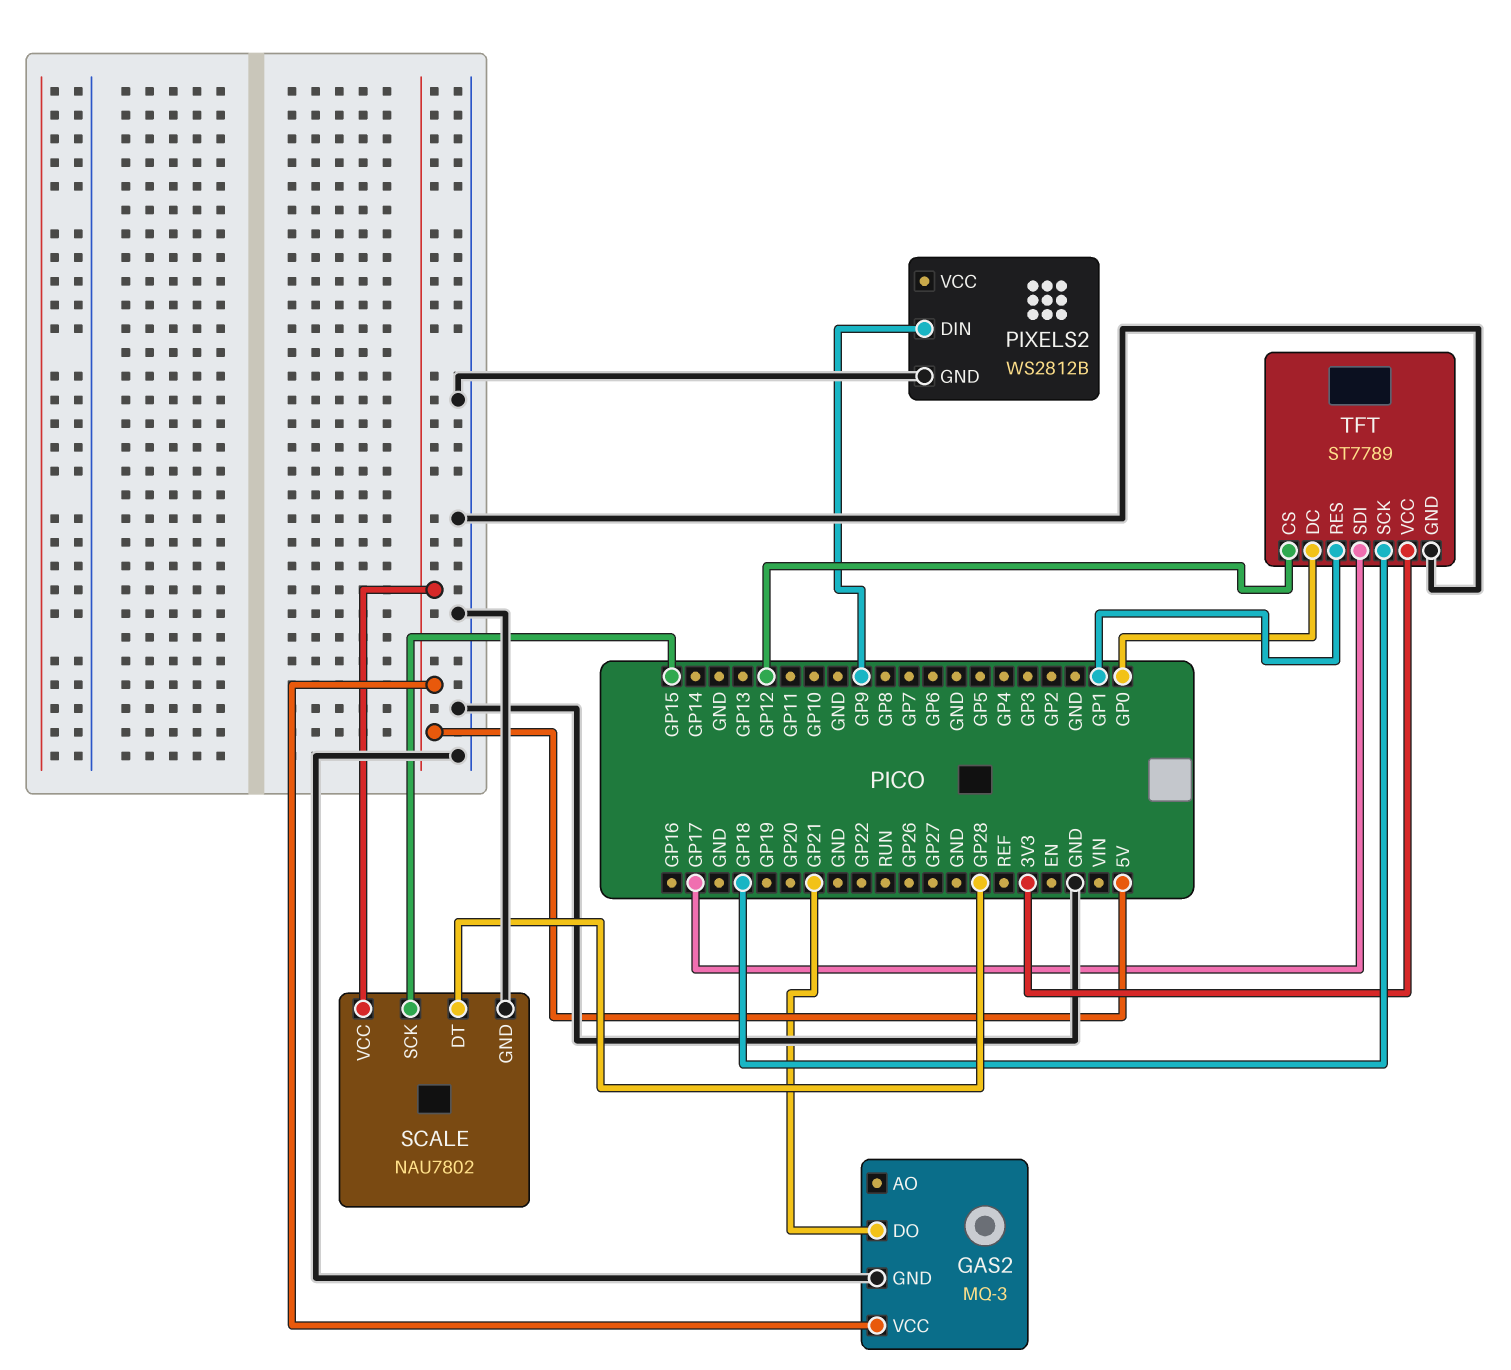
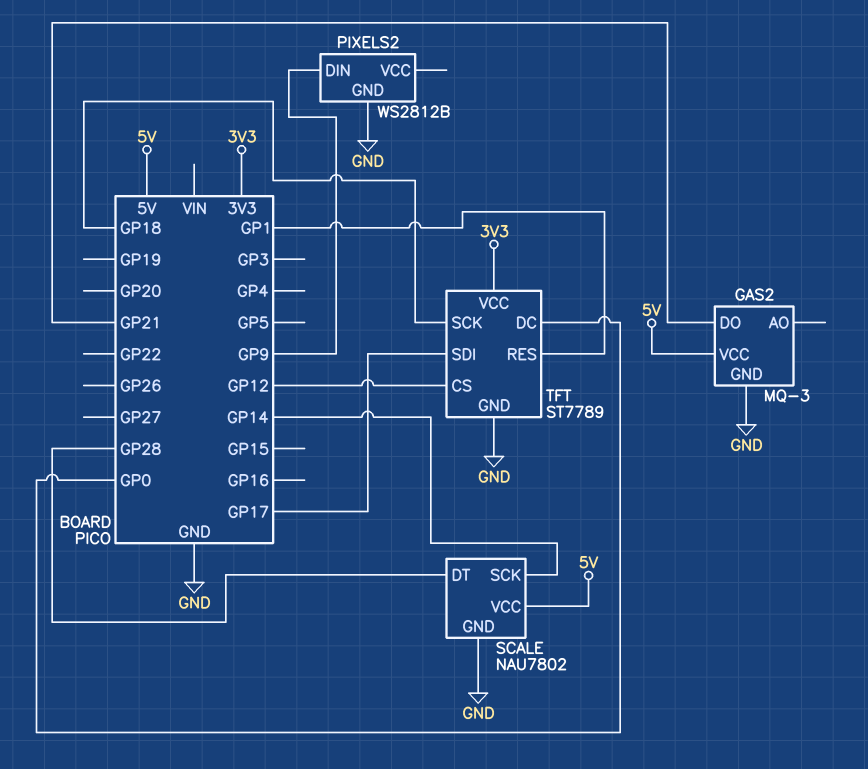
SCALE pin SCK: GP15 -> GP14

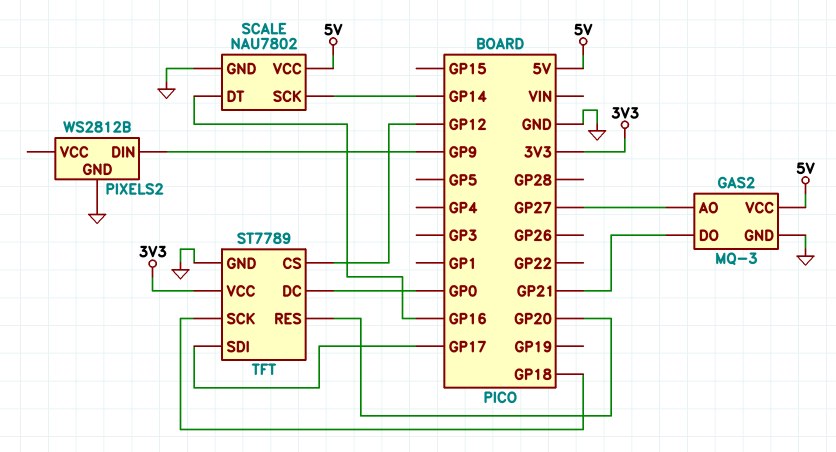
GAS2 pin AO: none -> GP27
SCALE pin DT: GP28 -> GP16
TFT pin RES: GP1 -> GP20

